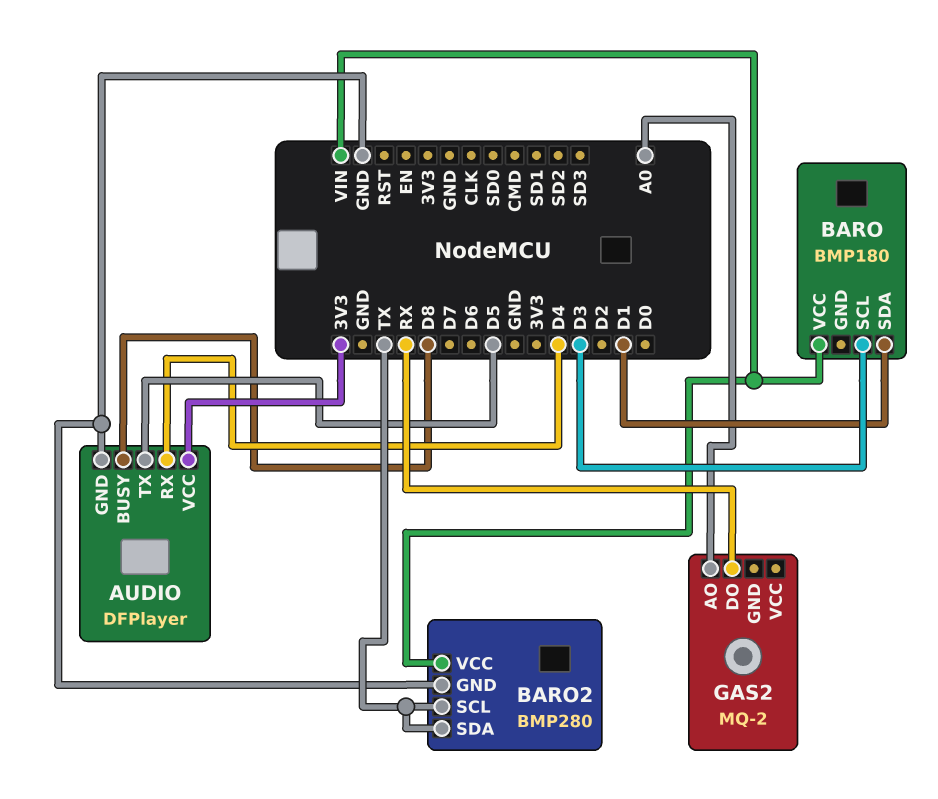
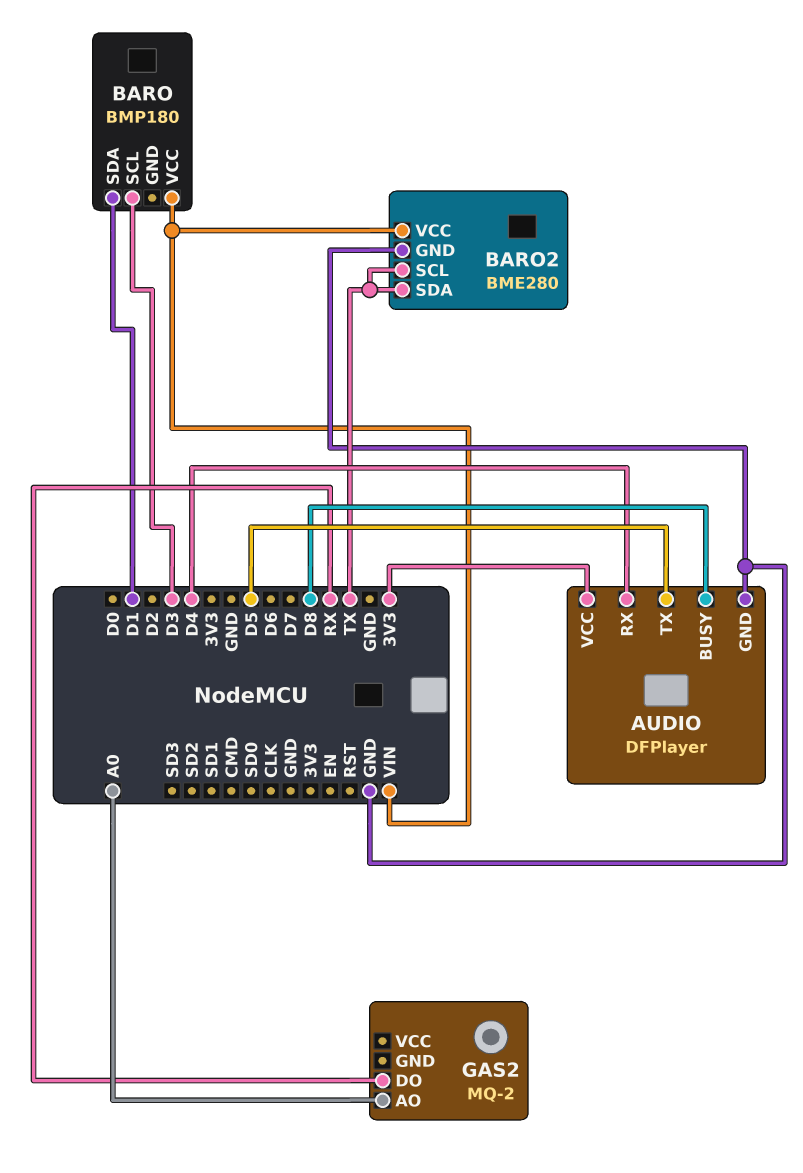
BARO2: BMP280 -> BME280

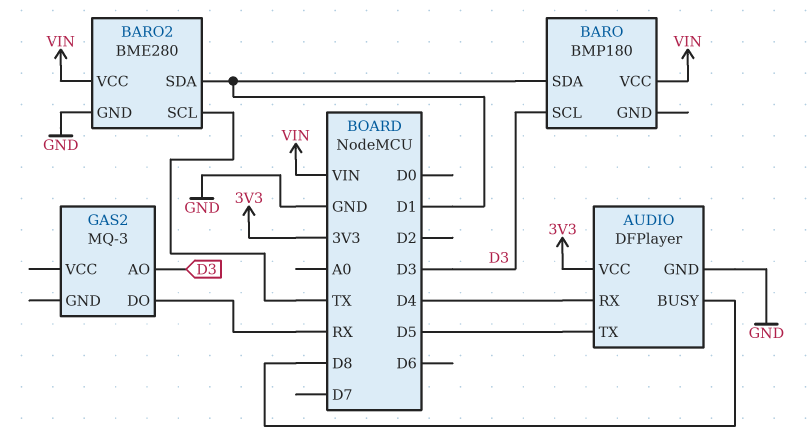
BARO2 pin SDA: TX -> D1
GAS2: MQ-2 -> MQ-3
GAS2 pin AO: A0 -> D3

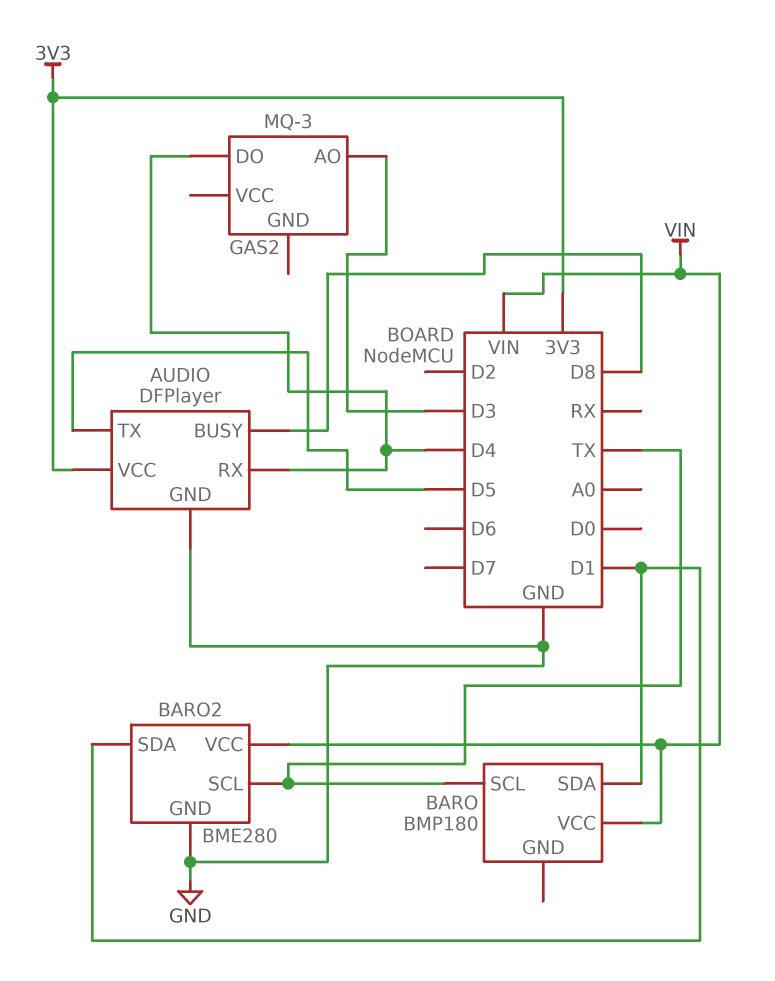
BARO pin SCL: D3 -> TX
GAS2 pin DO: RX -> D4

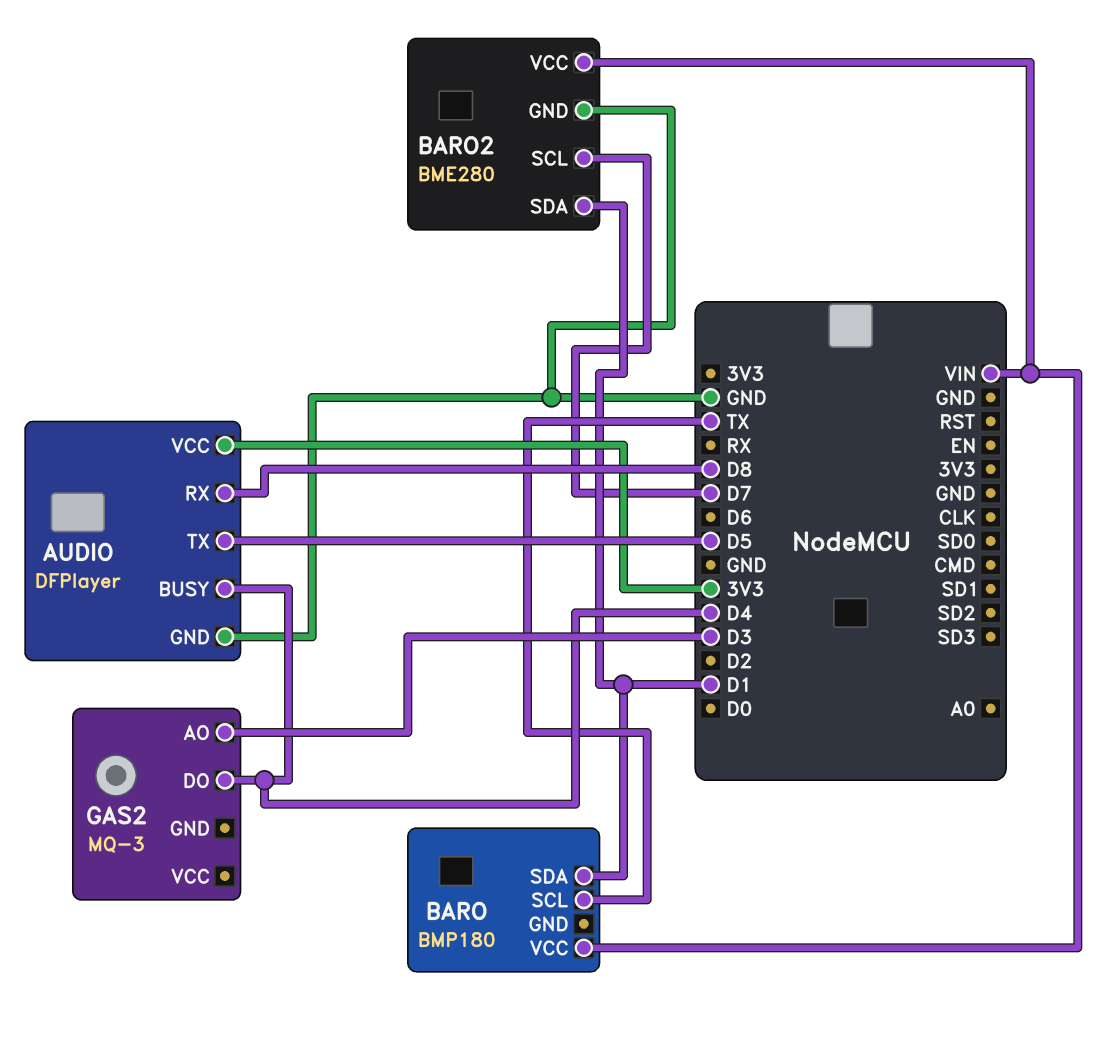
AUDIO pin BUSY: D8 -> D4
AUDIO pin RX: D4 -> D8
BARO2 pin SCL: TX -> D7

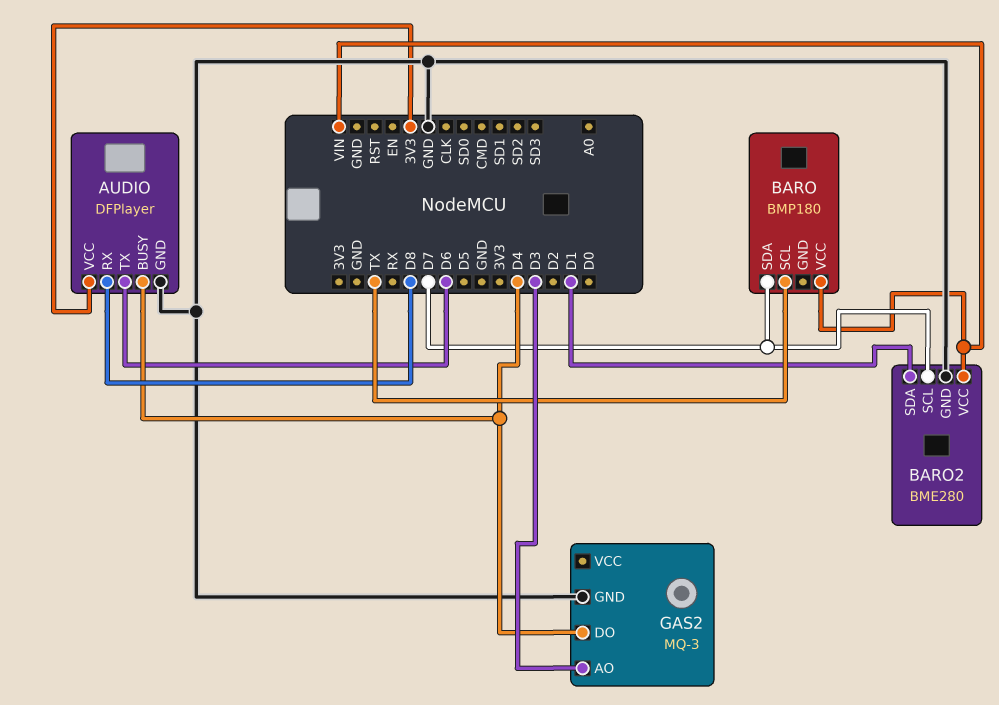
AUDIO pin TX: D5 -> D6
BARO pin SDA: D1 -> D7
GAS2 pin GND: none -> GND

